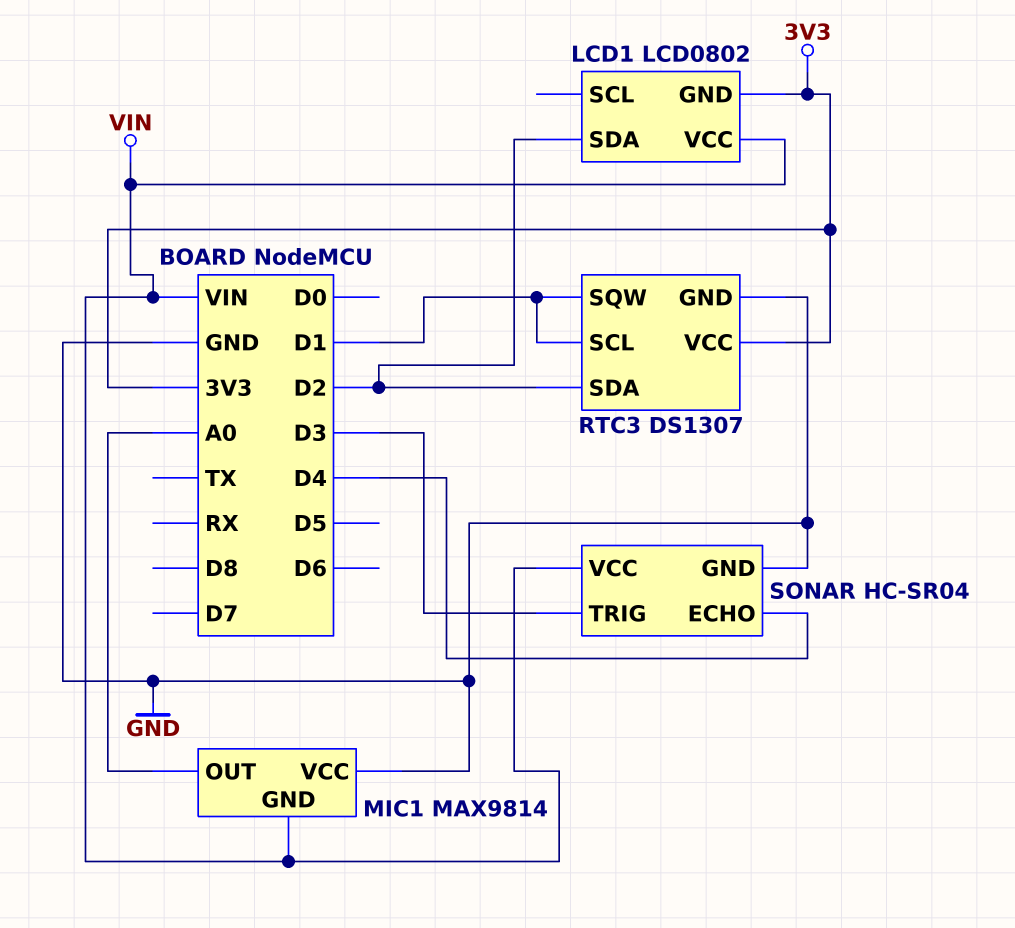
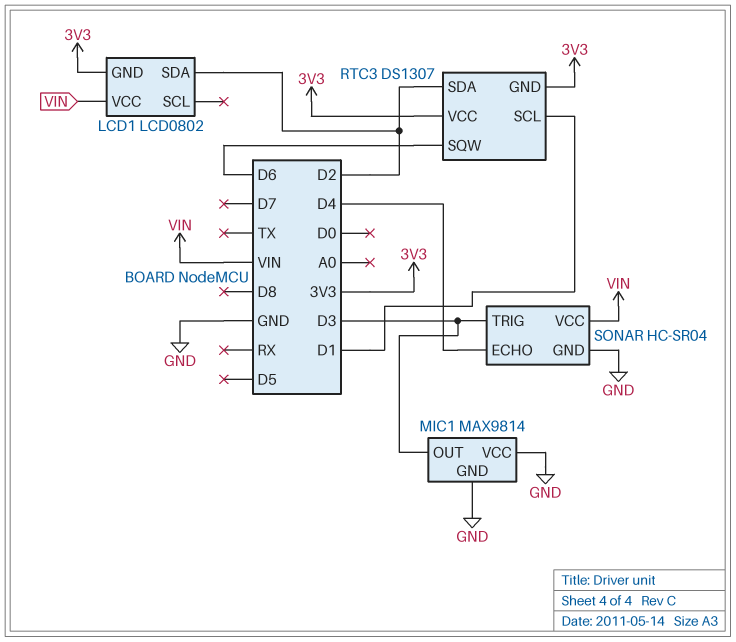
MIC1 pin GND: VIN -> GND
MIC1 pin OUT: A0 -> D3
RTC3 pin GND: GND -> 3V3
RTC3 pin SQW: D1 -> D6

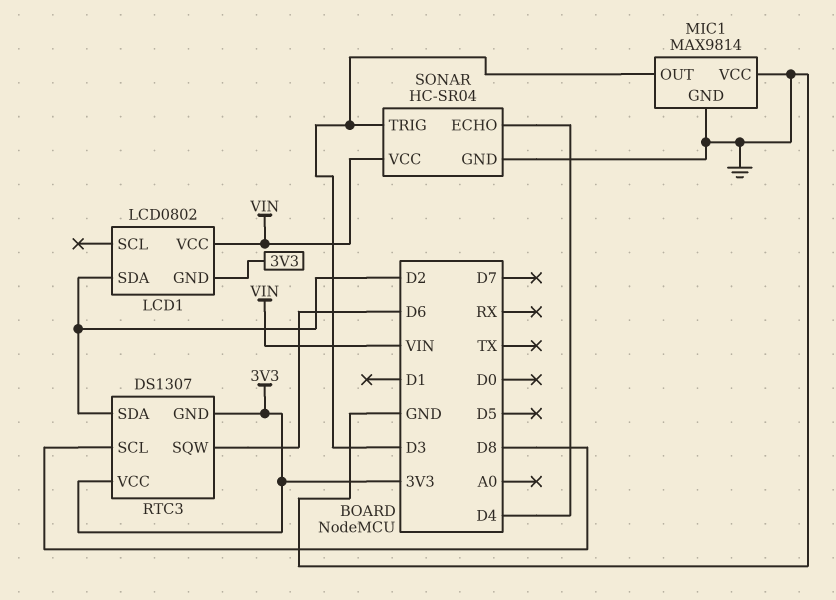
RTC3 pin SCL: D1 -> D8

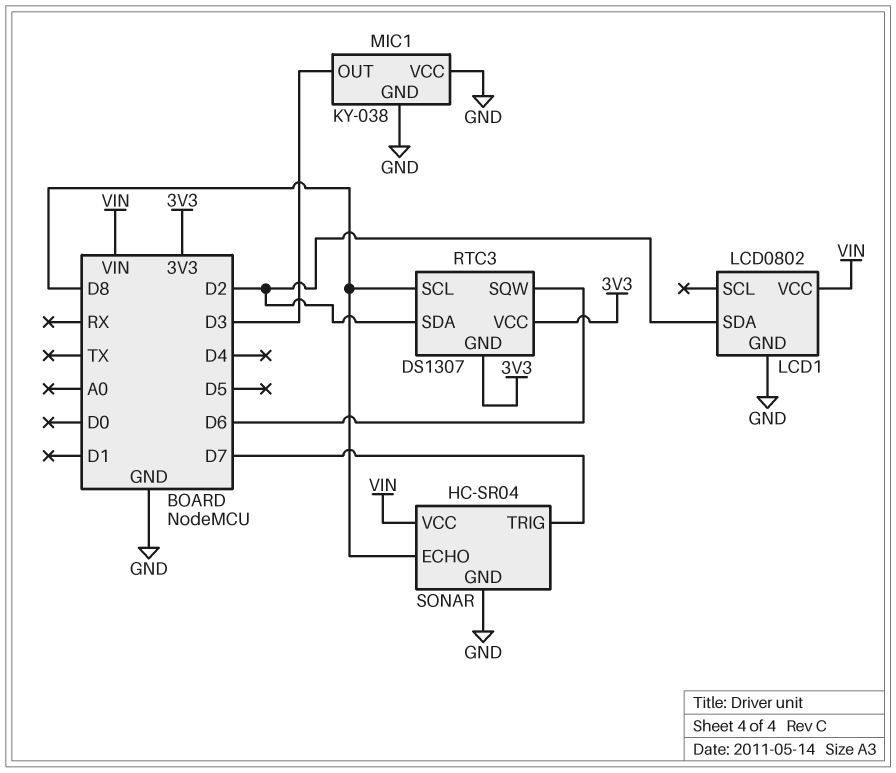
LCD1 pin GND: 3V3 -> GND
MIC1: MAX9814 -> KY-038
SONAR pin ECHO: D4 -> D8
SONAR pin TRIG: D3 -> D7

